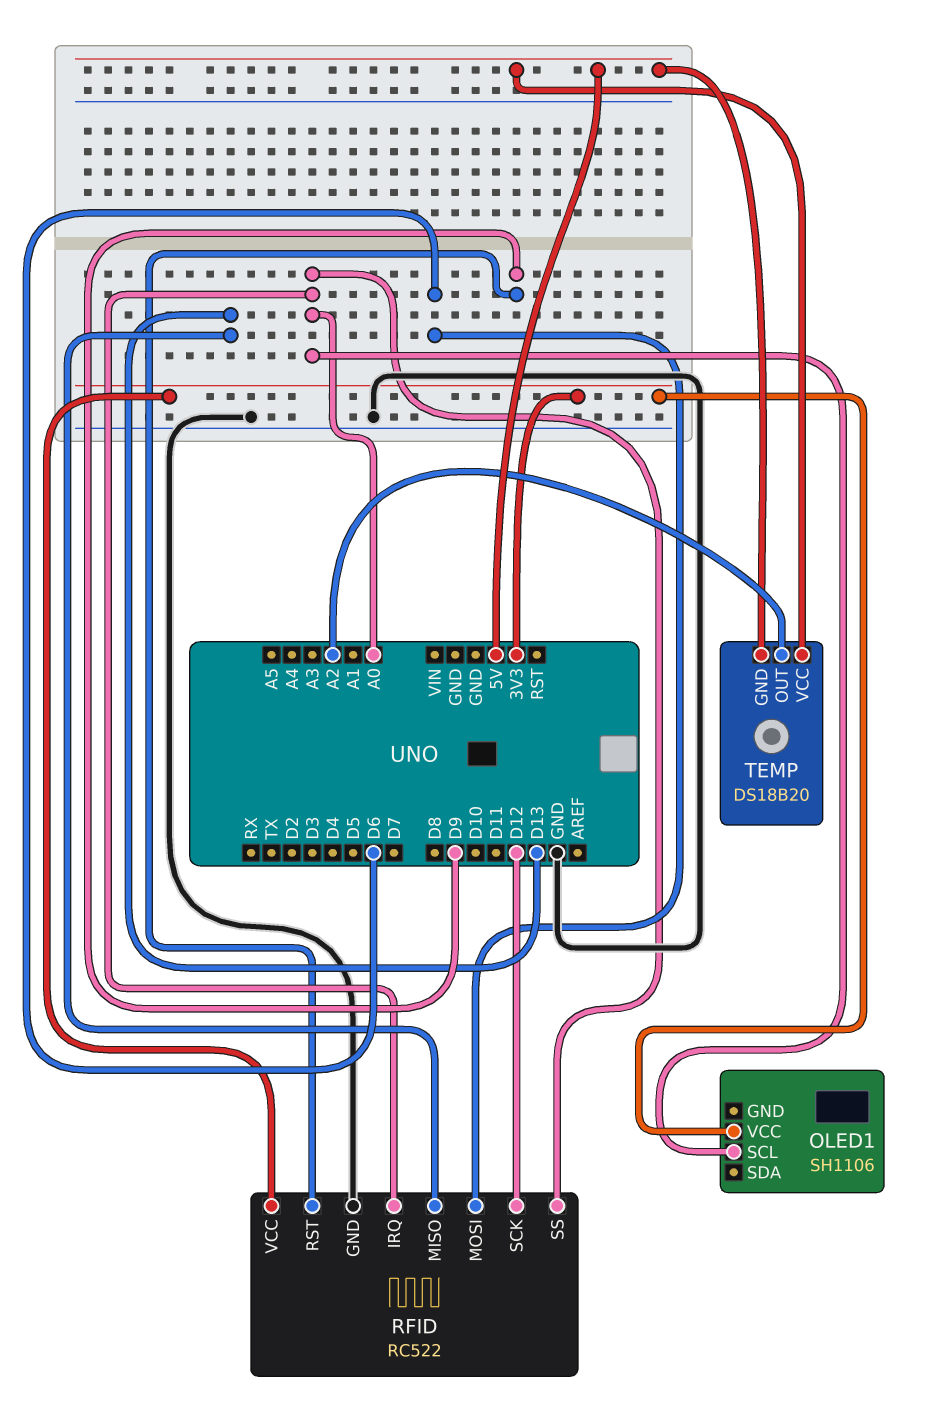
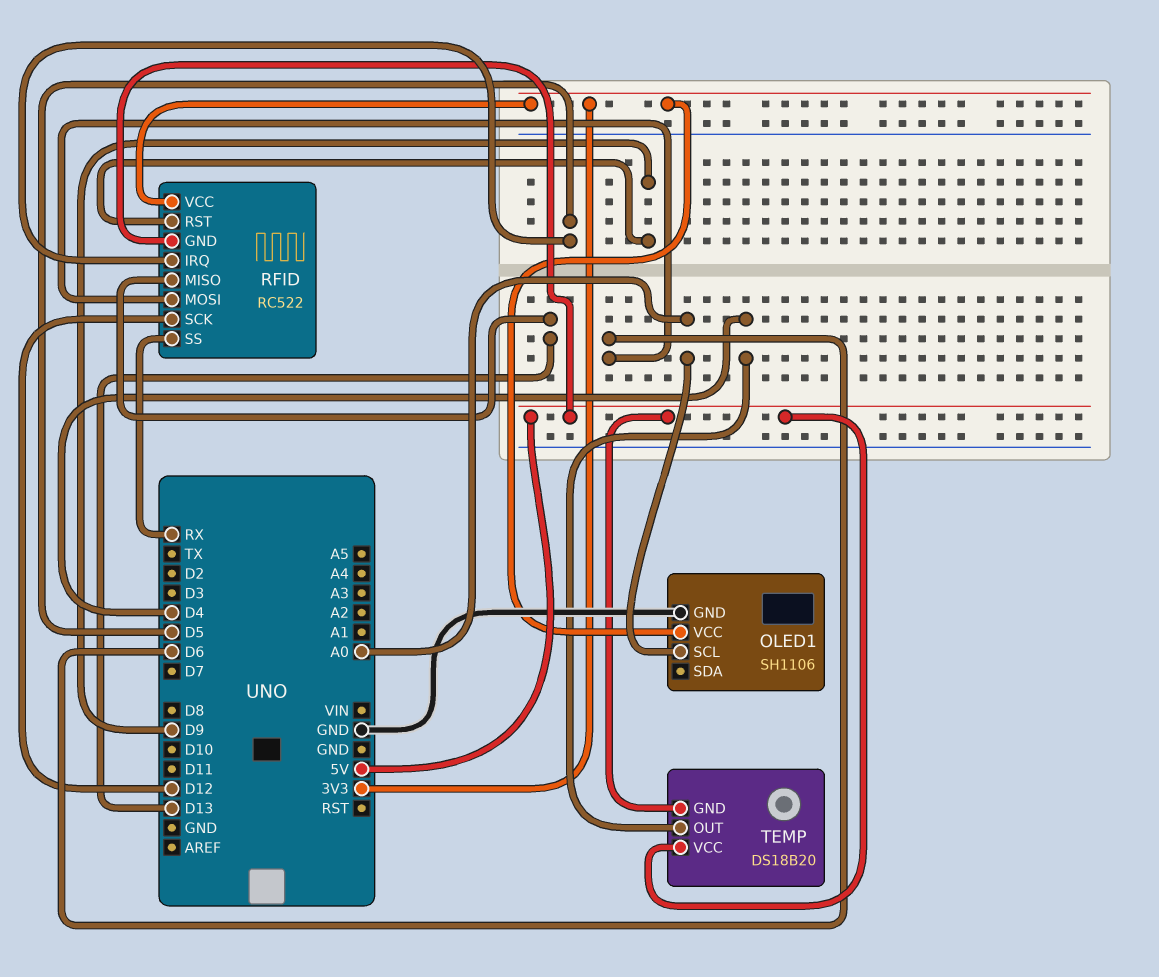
OLED1 pin GND: none -> GND
RFID pin GND: GND -> 5V
RFID pin IRQ: A0 -> D5
RFID pin SS: A0 -> RX
TEMP pin OUT: A2 -> D4

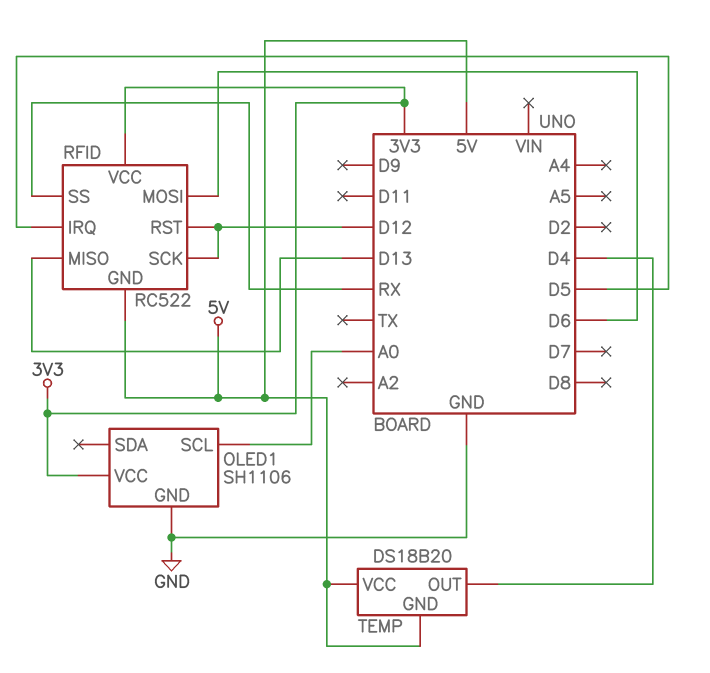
RFID pin RST: D9 -> D12

